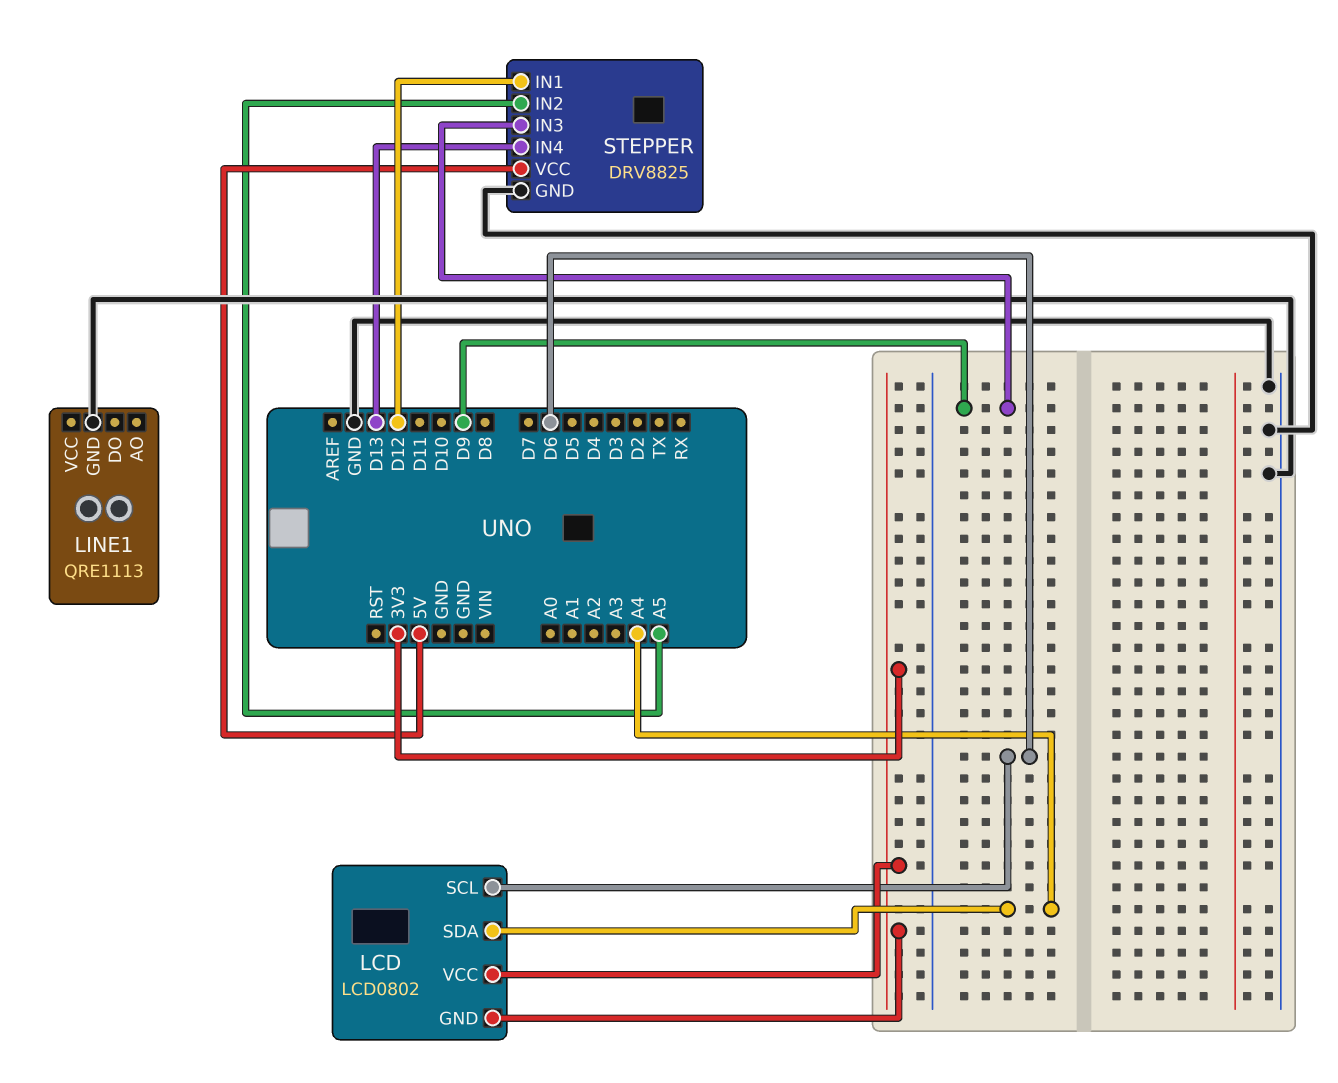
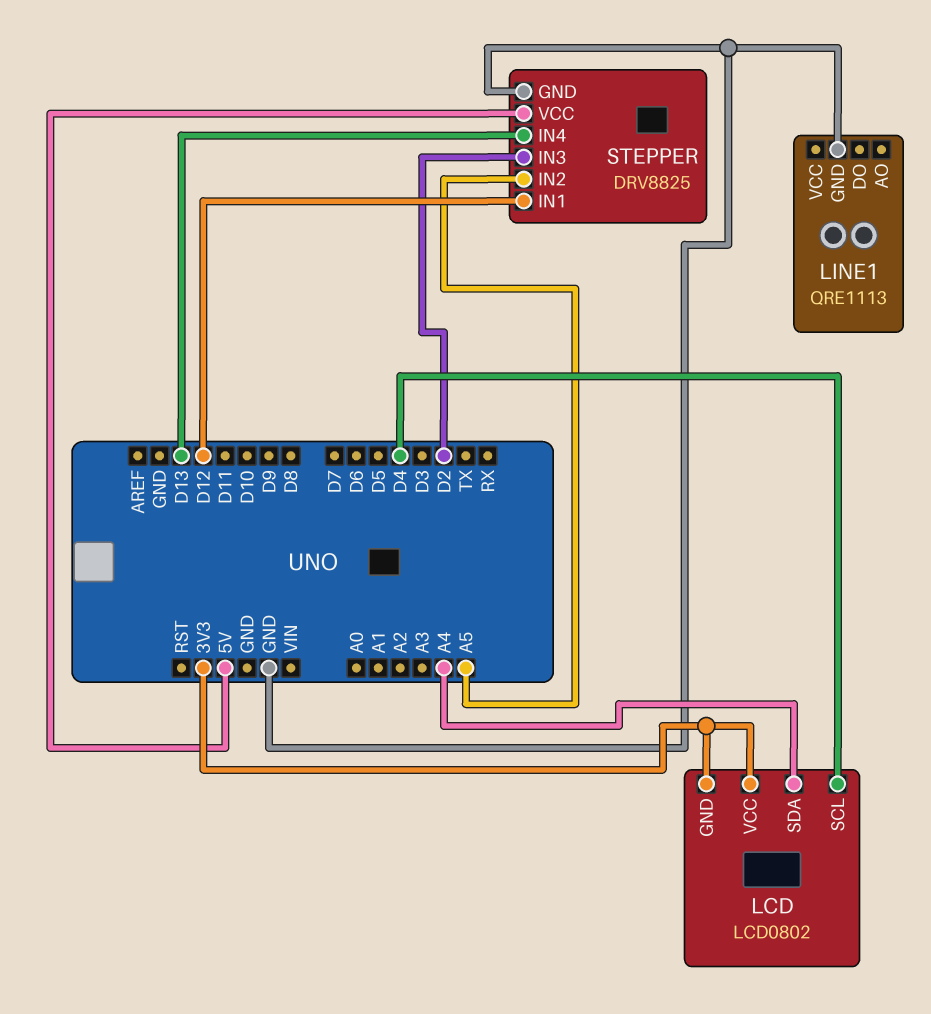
LCD pin SCL: D6 -> D4
STEPPER pin IN3: D9 -> D2

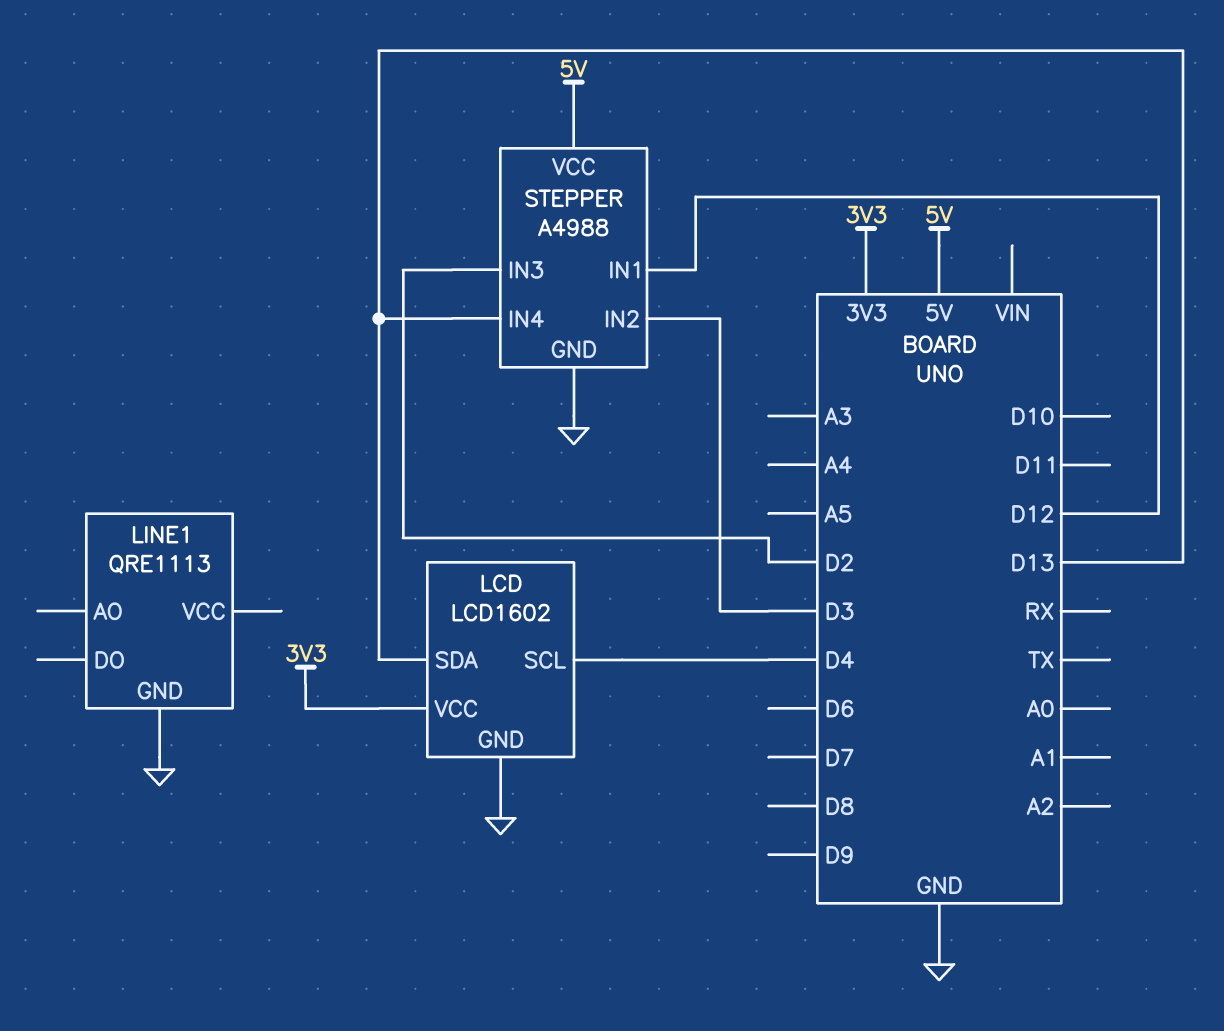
LCD: LCD0802 -> LCD1602
LCD pin GND: 3V3 -> GND
LCD pin SDA: A4 -> D13
STEPPER: DRV8825 -> A4988
STEPPER pin IN2: A5 -> D3

